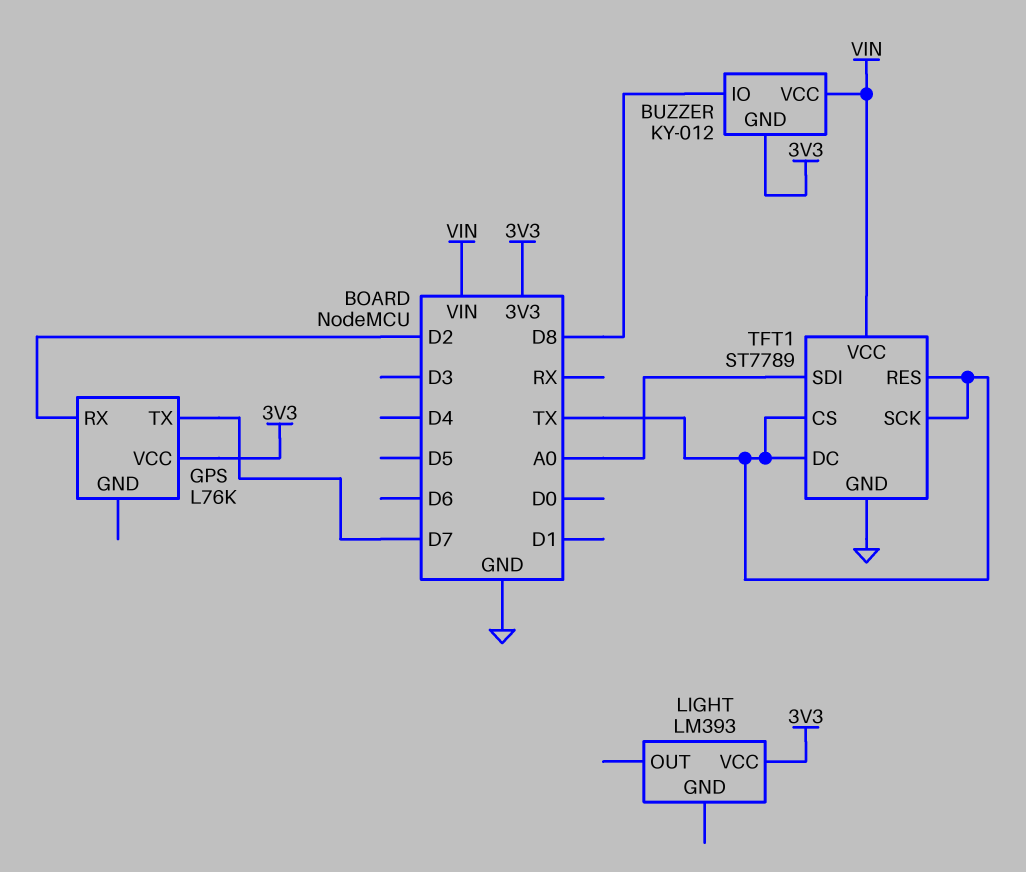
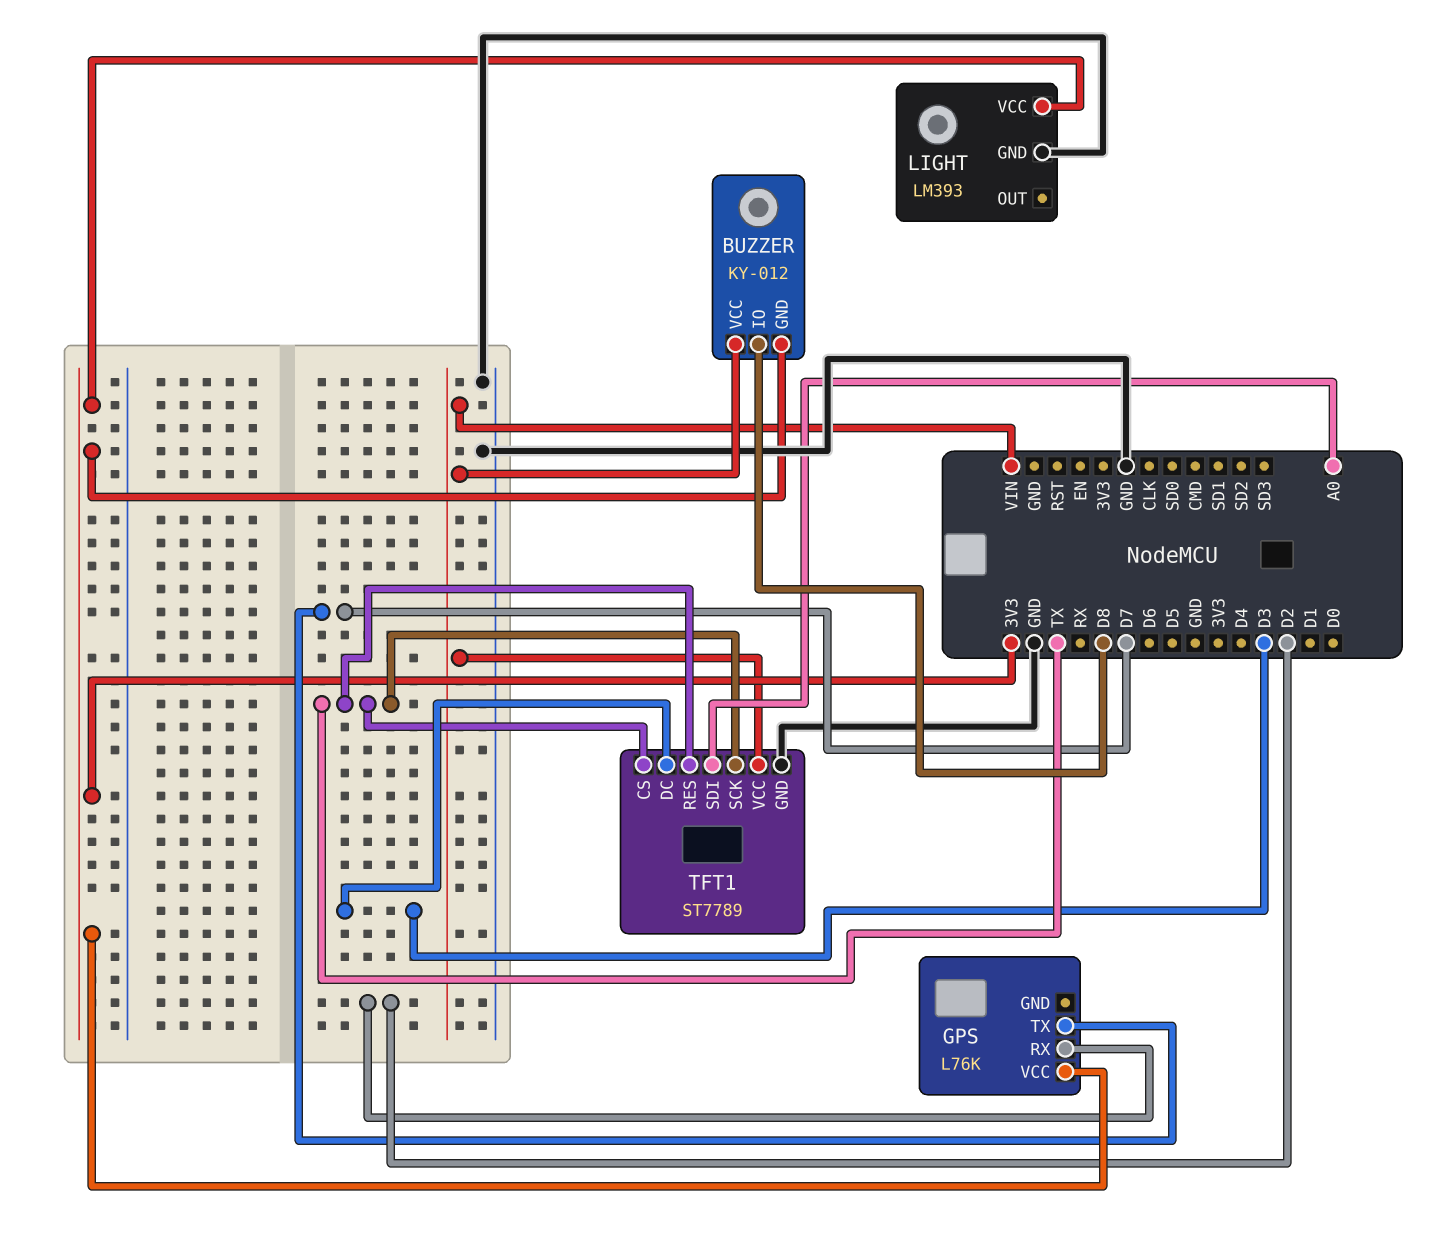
LIGHT pin GND: none -> GND
TFT1 pin DC: TX -> D3

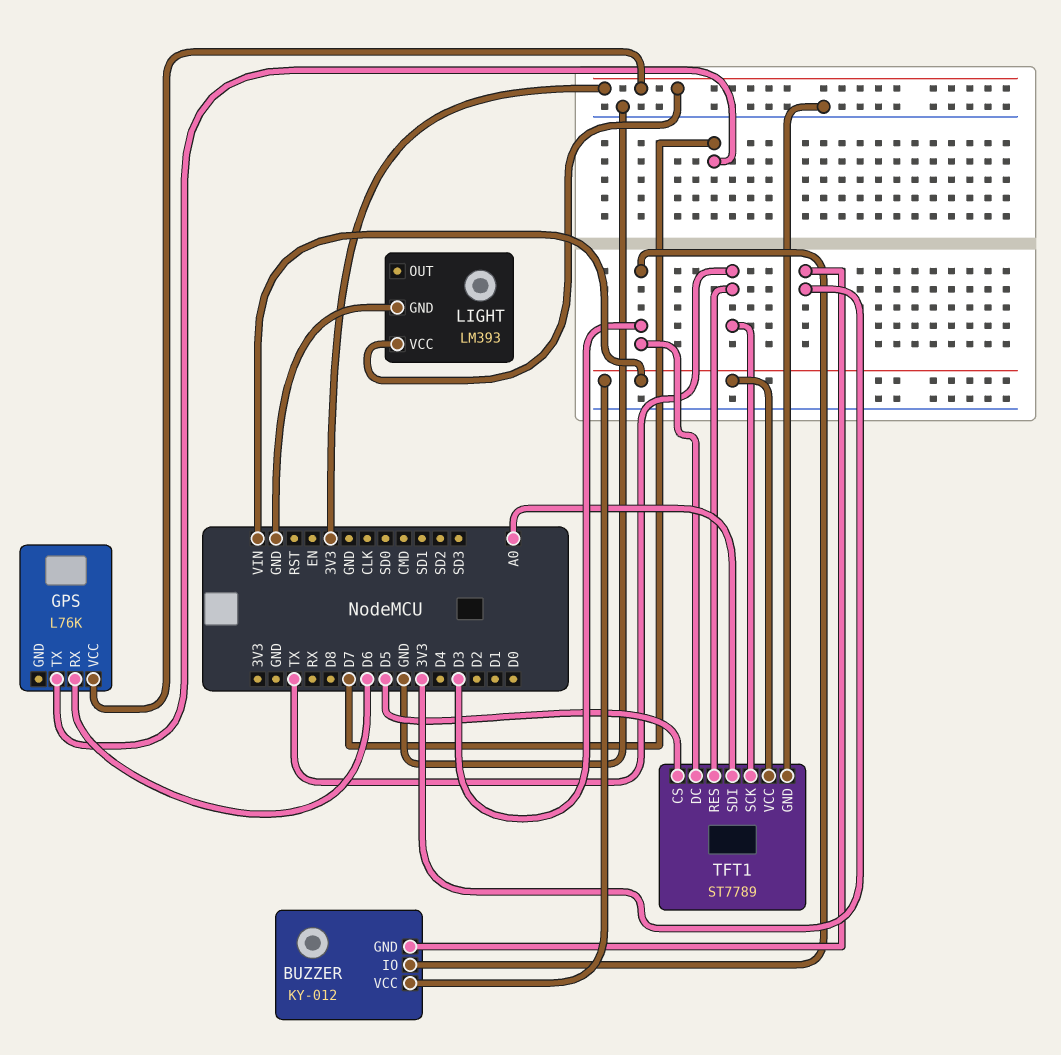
BUZZER pin IO: D8 -> D3
GPS pin RX: D2 -> D6
TFT1 pin CS: TX -> D5

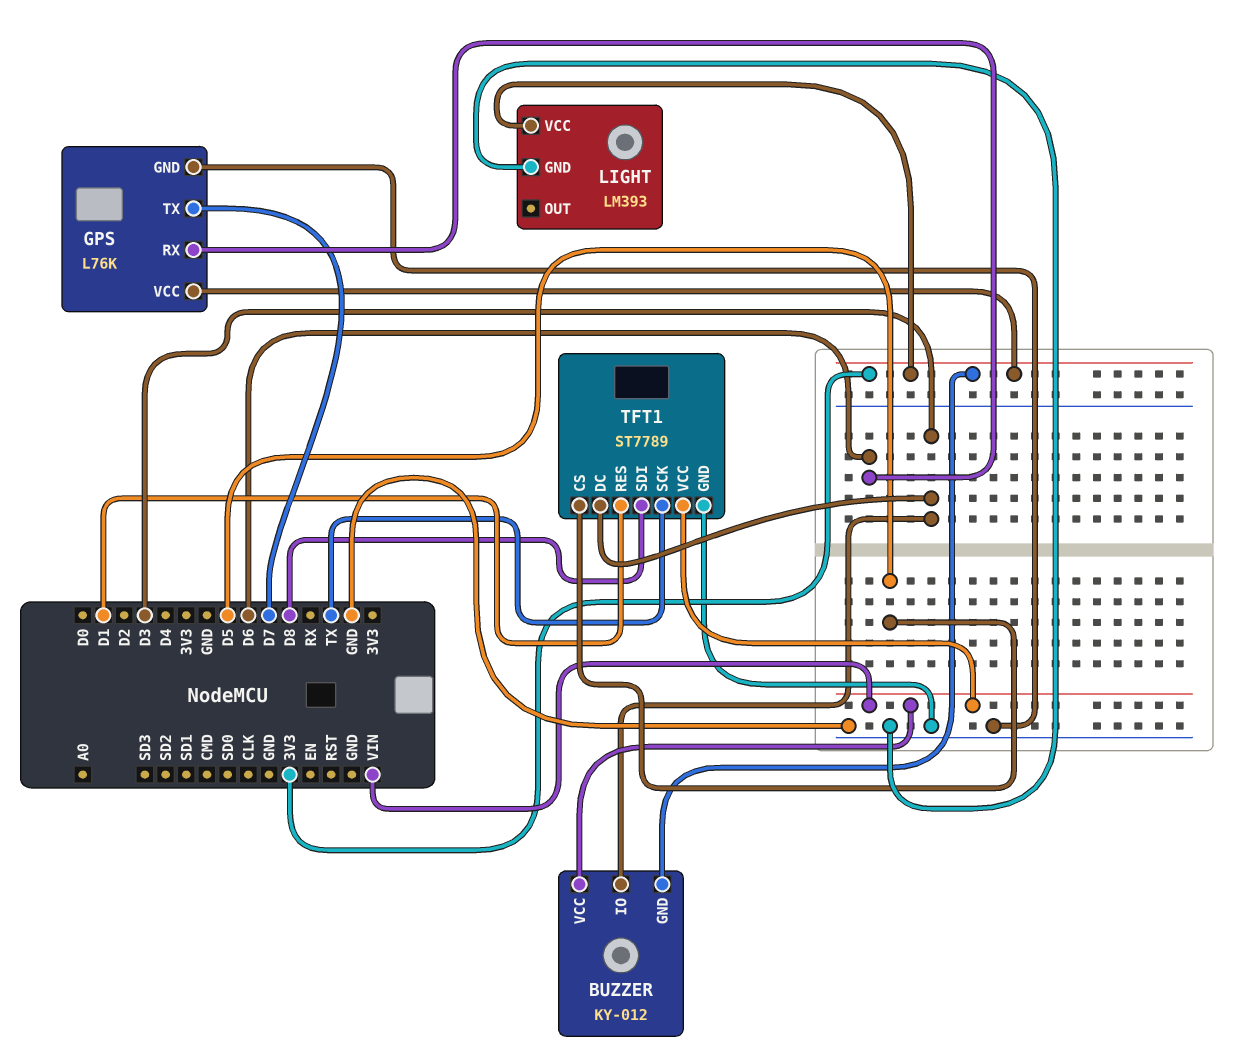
GPS pin GND: none -> GND
TFT1 pin RES: TX -> D1
TFT1 pin SDI: A0 -> D8

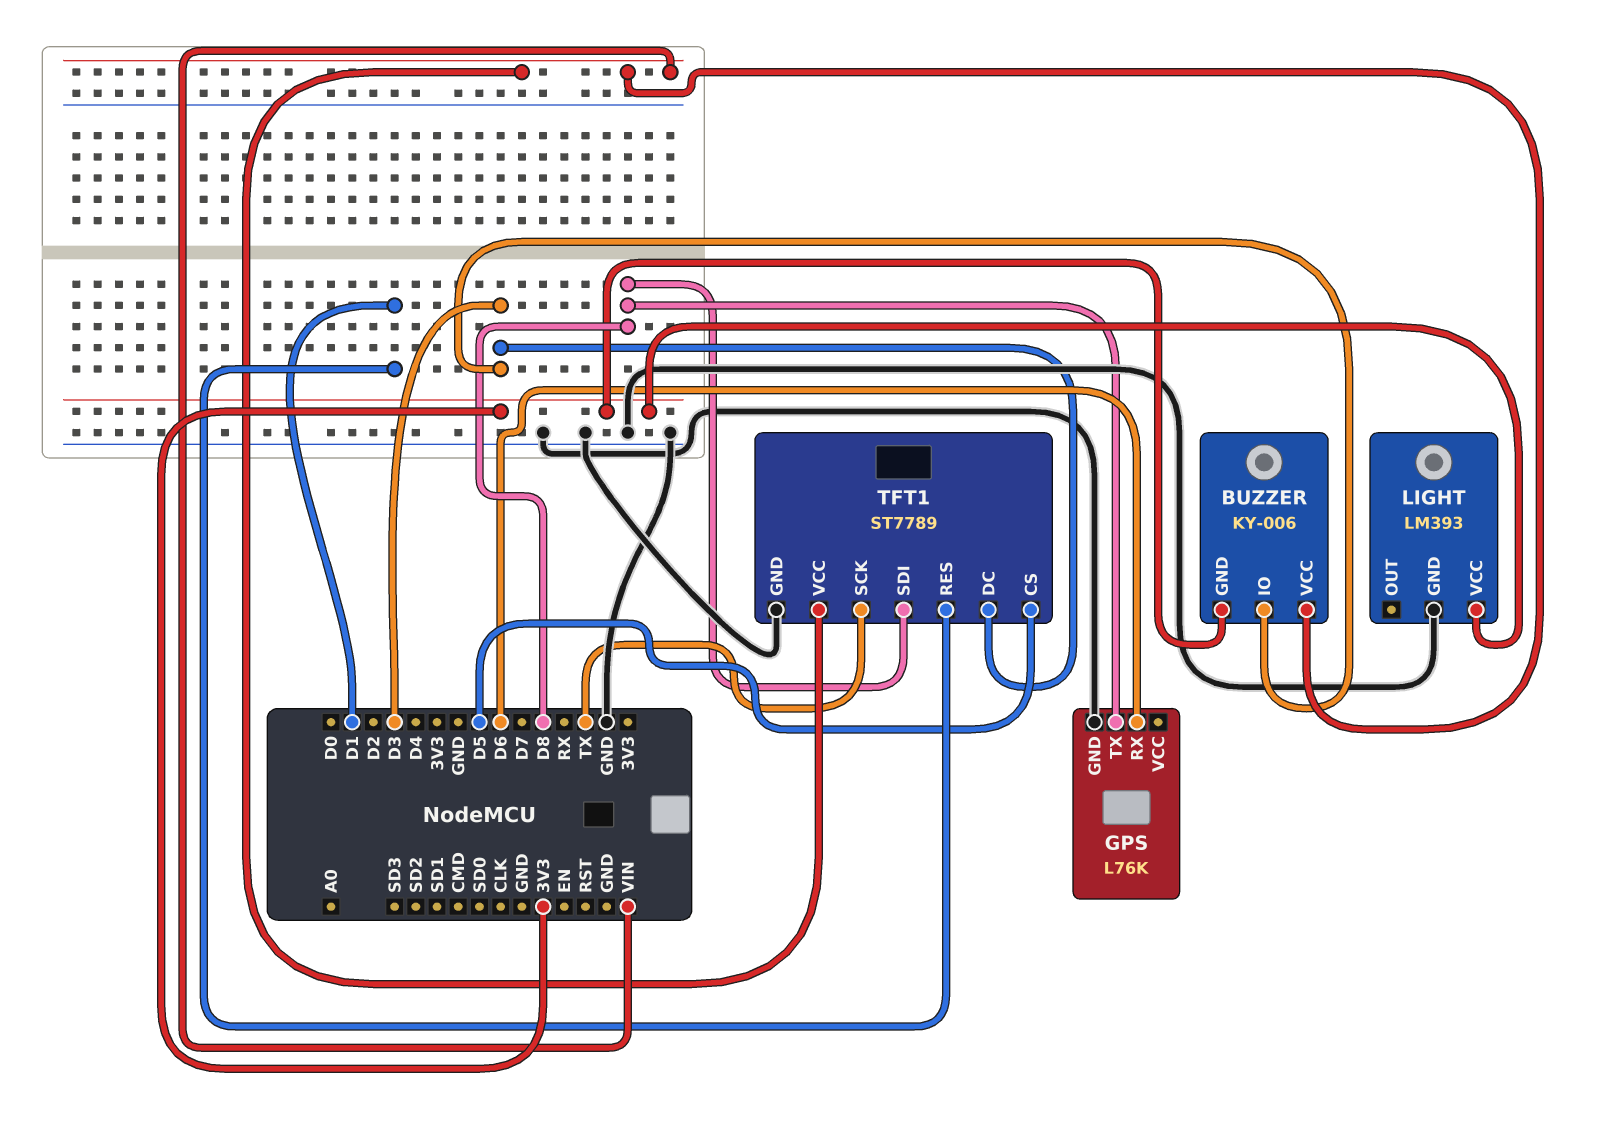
BUZZER: KY-012 -> KY-006
GPS pin TX: D7 -> D8
GPS pin VCC: 3V3 -> none

